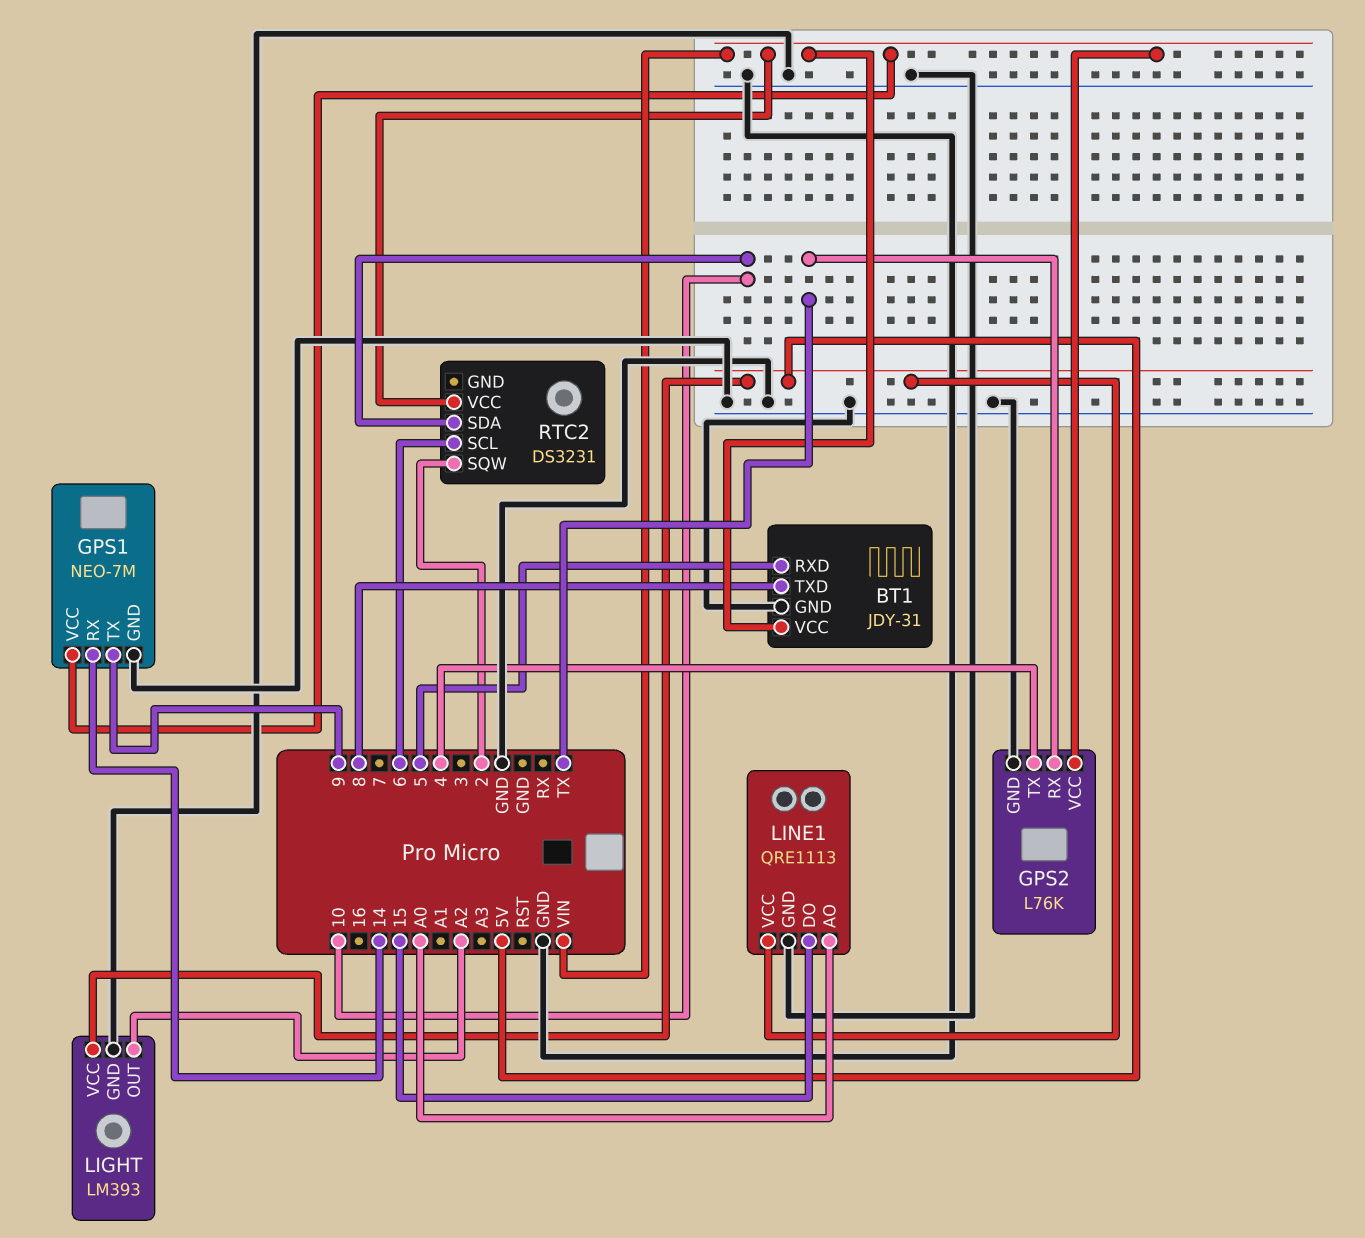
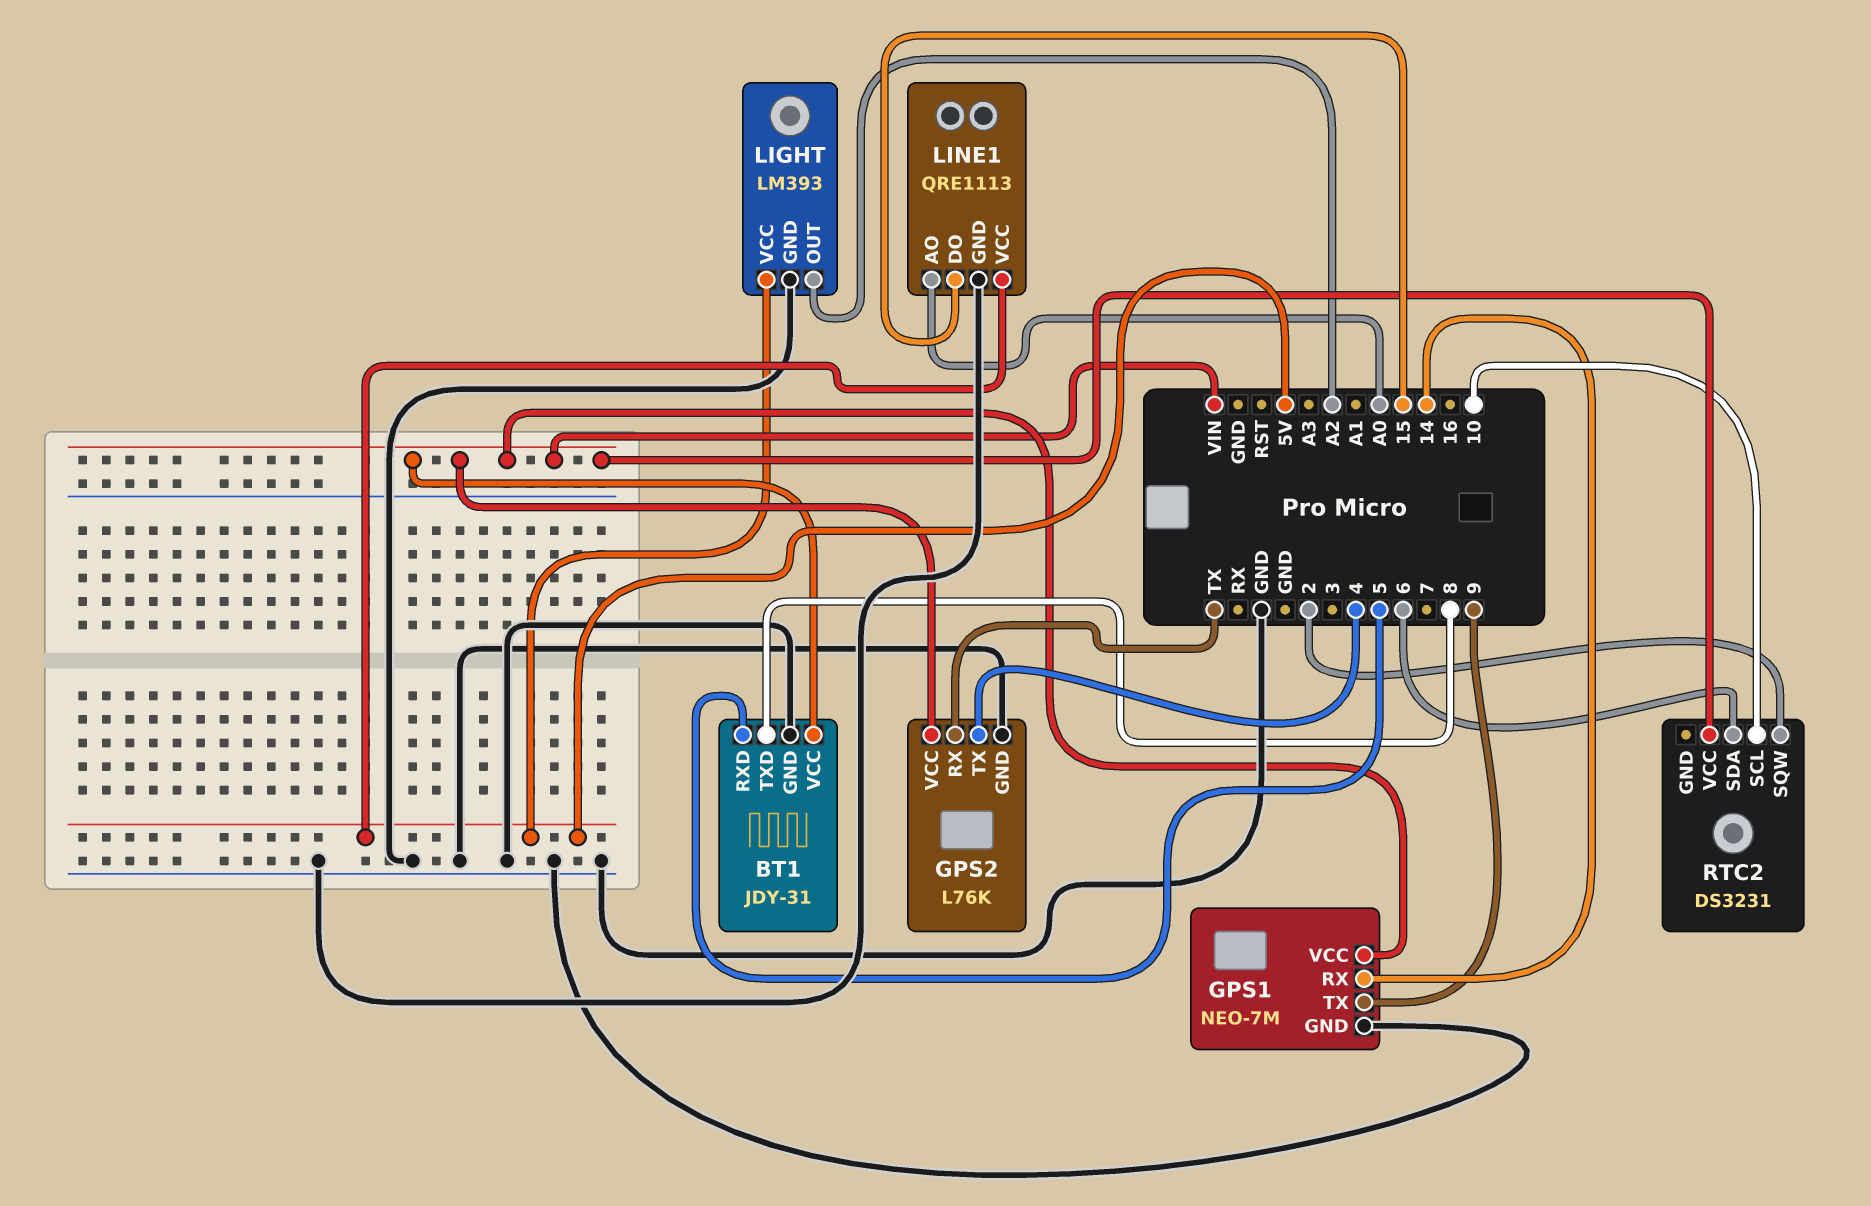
RTC2 pin SCL: 6 -> 10
RTC2 pin SDA: 10 -> 6

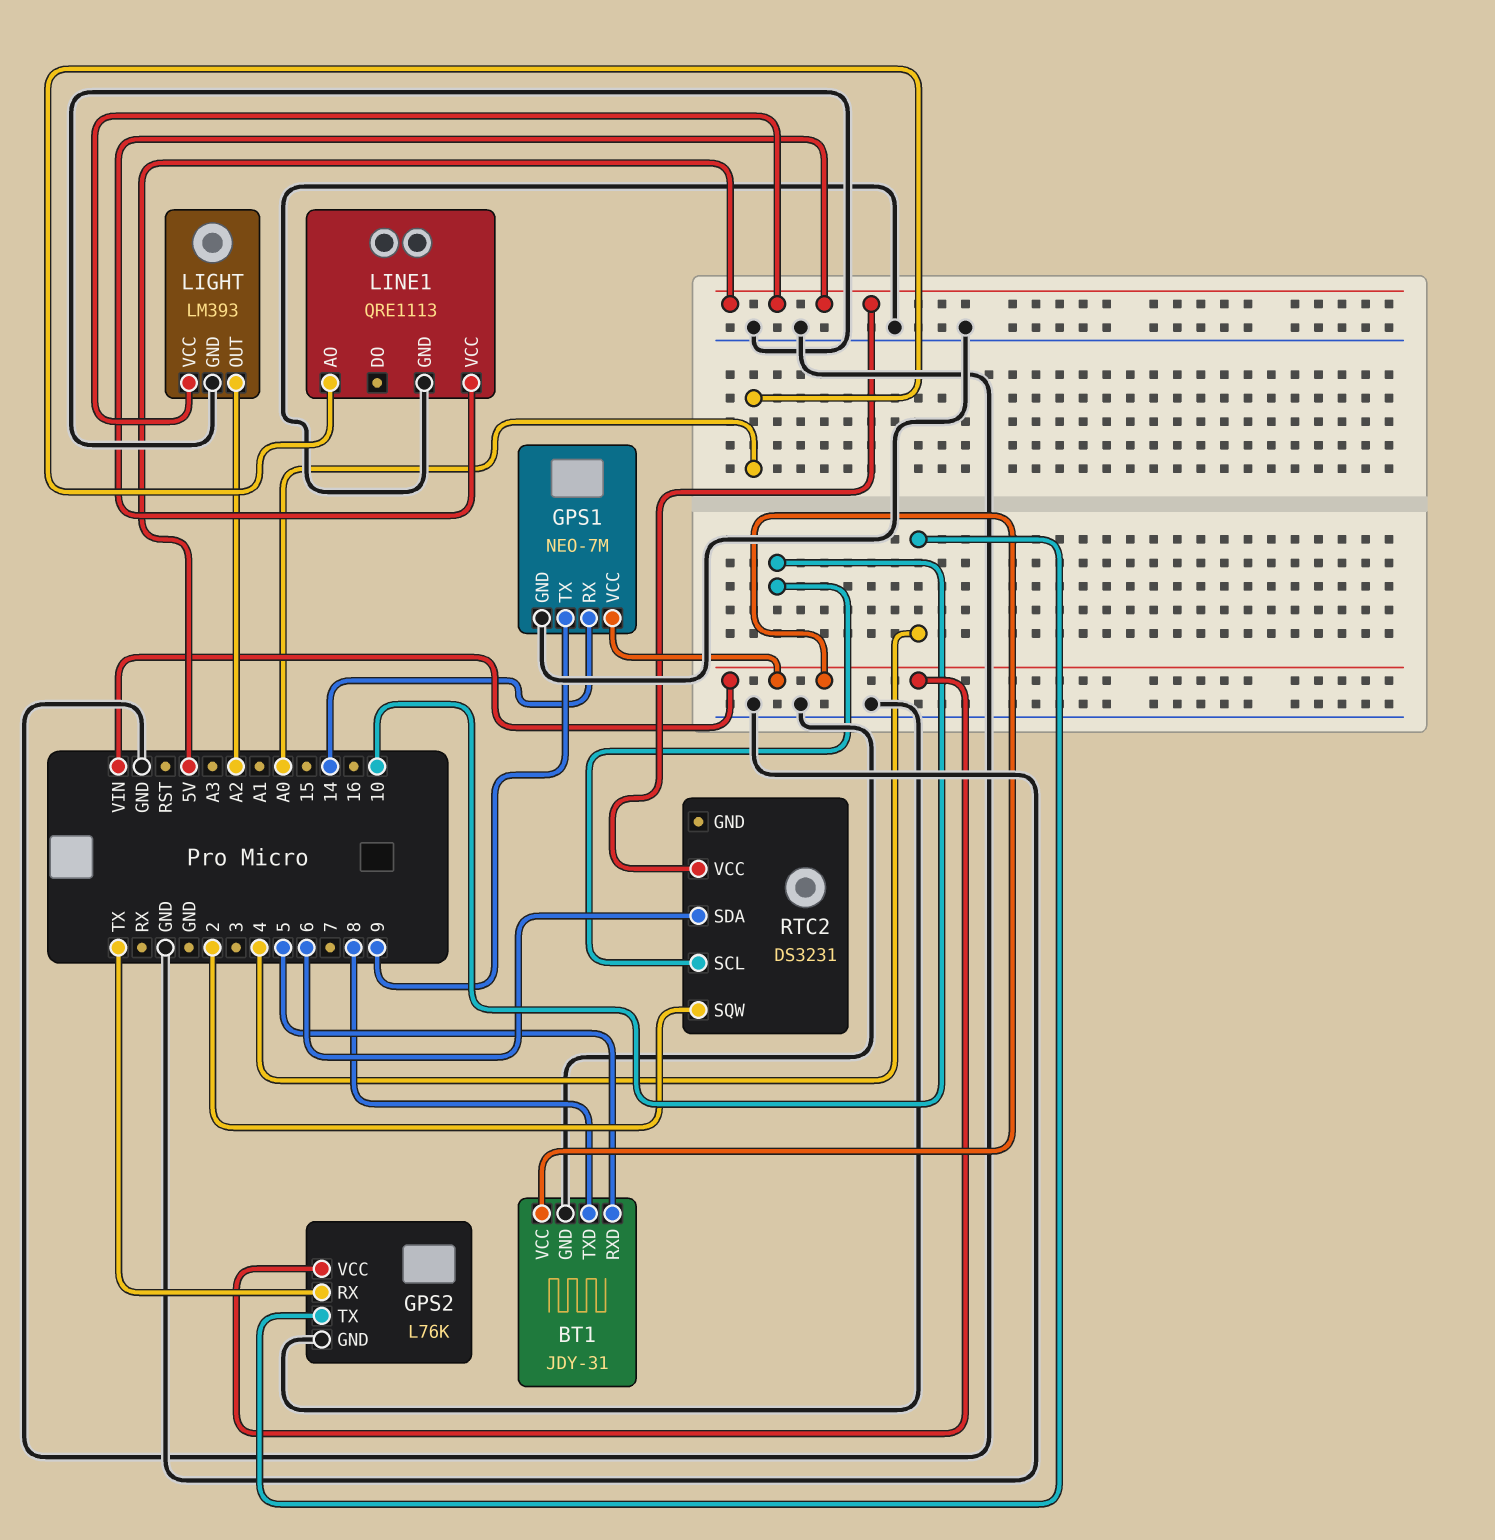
LINE1 pin DO: 15 -> none
RTC2 pin VCC: VIN -> 5V

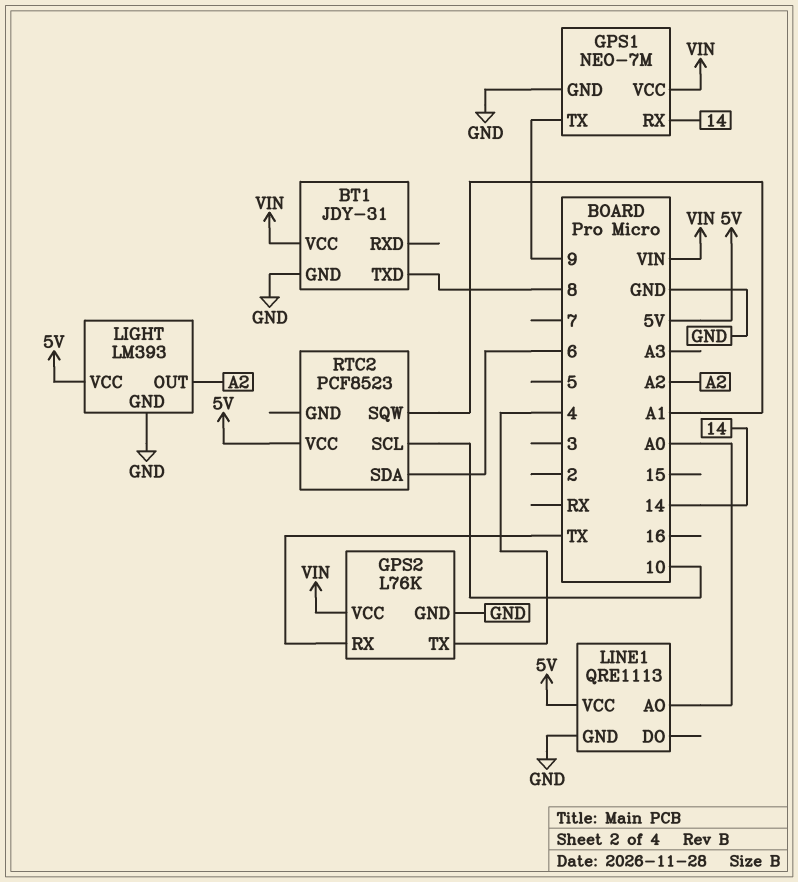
BT1 pin RXD: 5 -> none
RTC2: DS3231 -> PCF8523
RTC2 pin SQW: 2 -> A1

